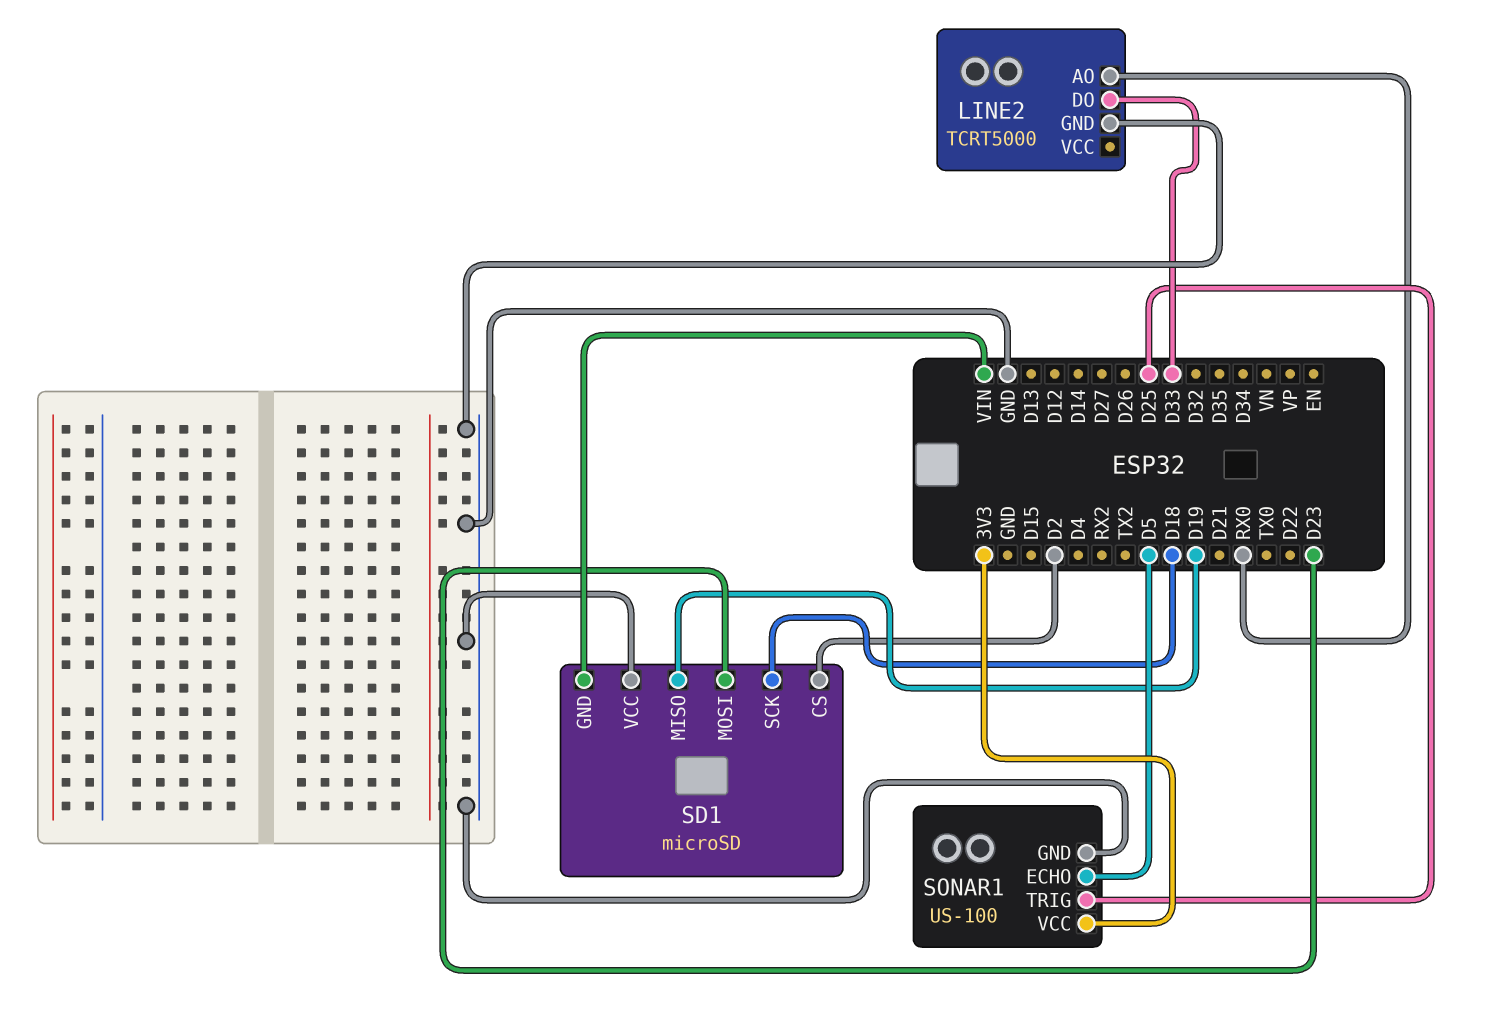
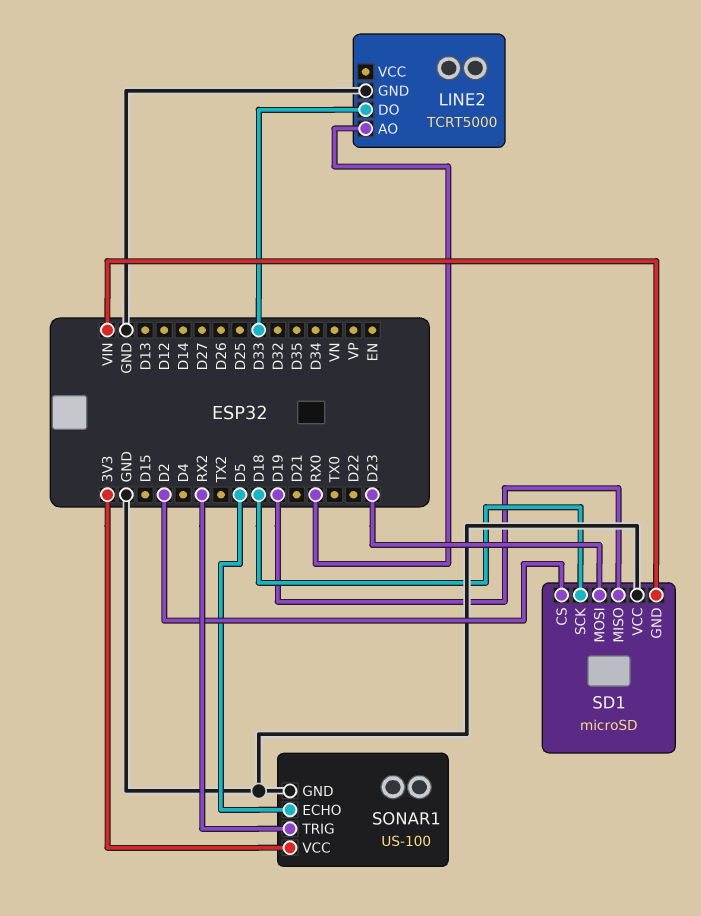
SONAR1 pin TRIG: D25 -> RX2

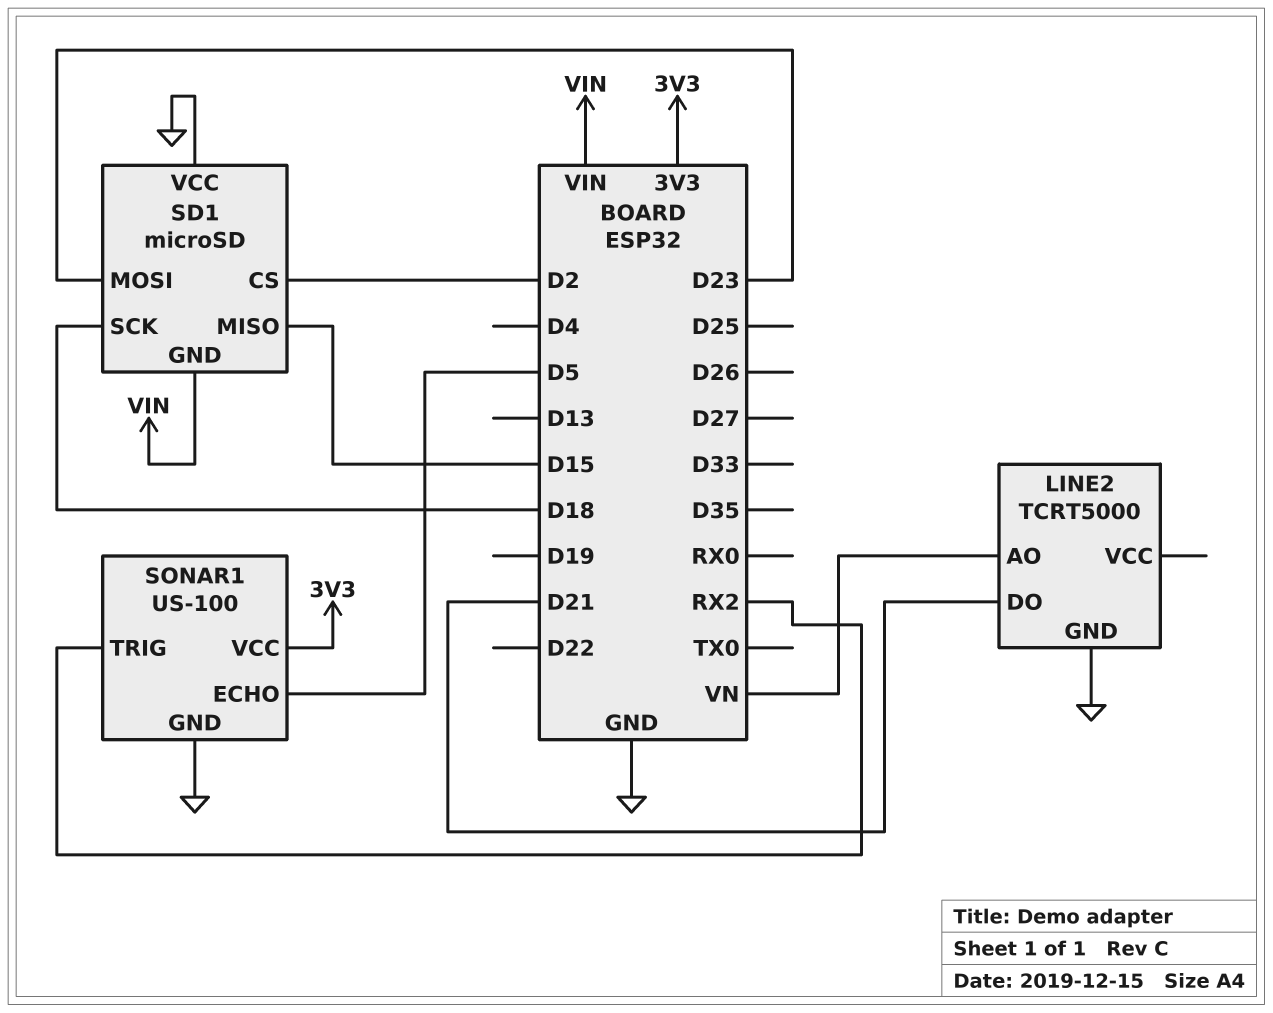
LINE2 pin AO: RX0 -> VN
LINE2 pin DO: D33 -> D21
SD1 pin MISO: D19 -> D15

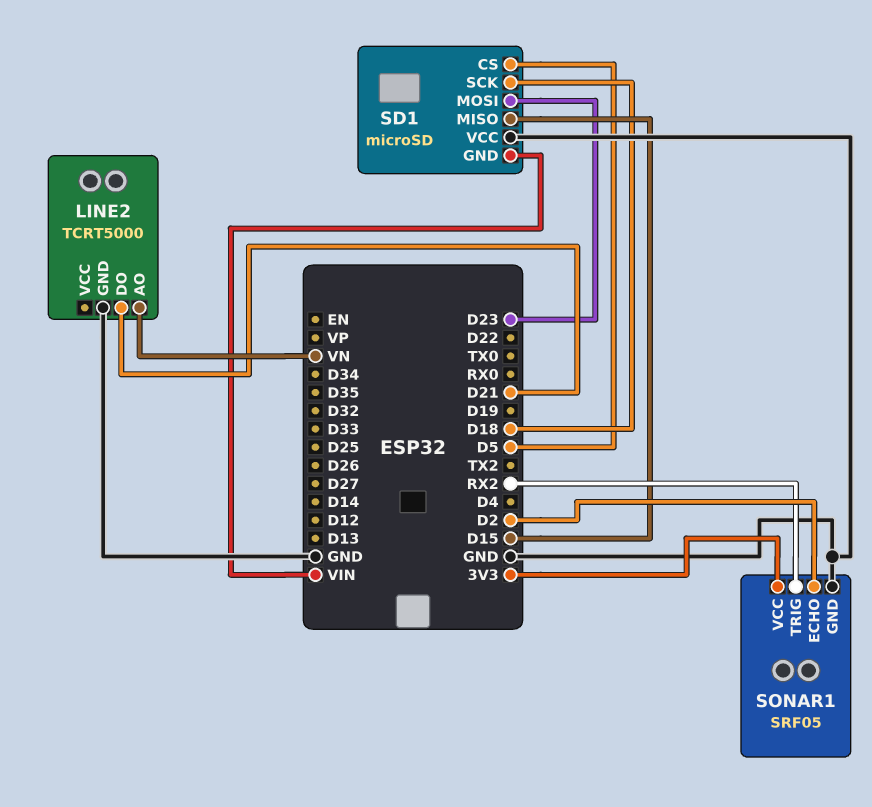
SD1 pin CS: D2 -> D5
SONAR1: US-100 -> SRF05
SONAR1 pin ECHO: D5 -> D2

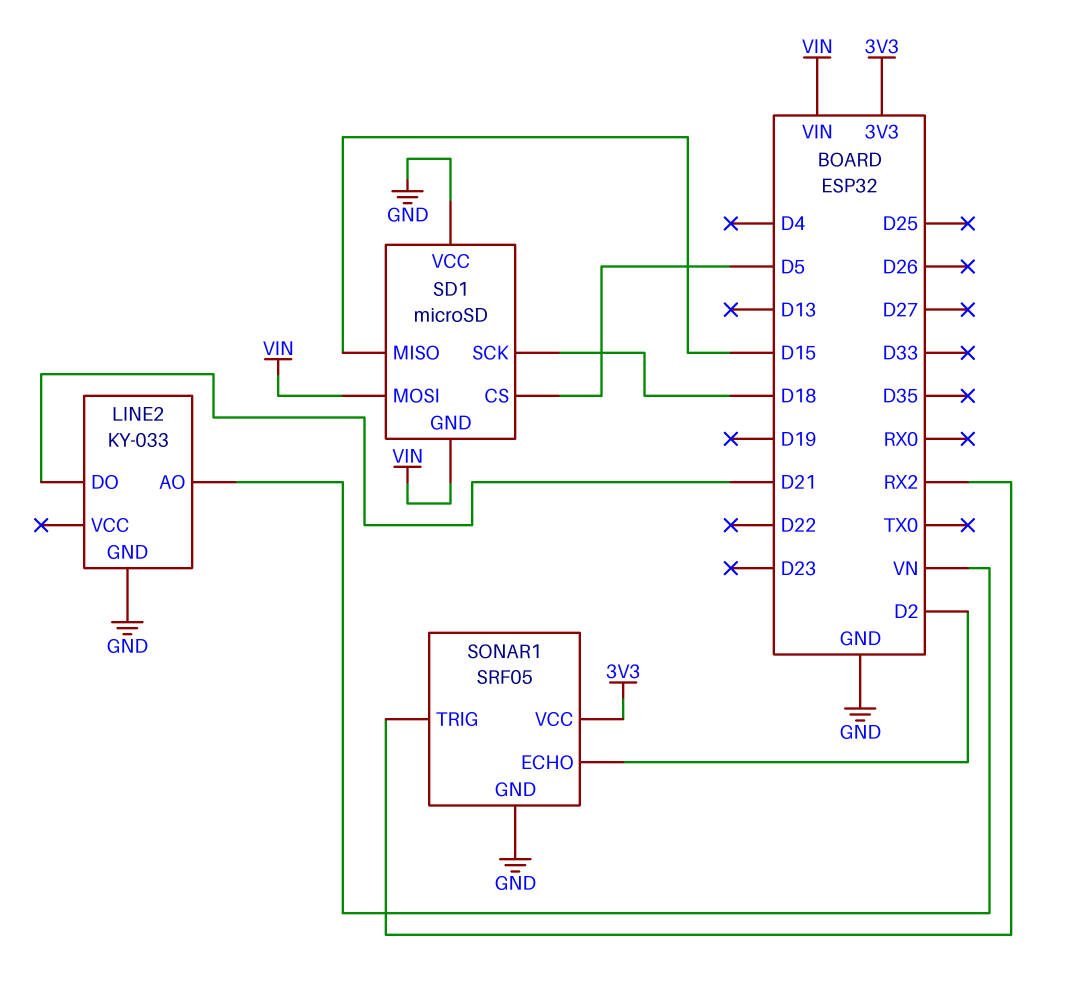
LINE2: TCRT5000 -> KY-033
SD1 pin MOSI: D23 -> VIN

